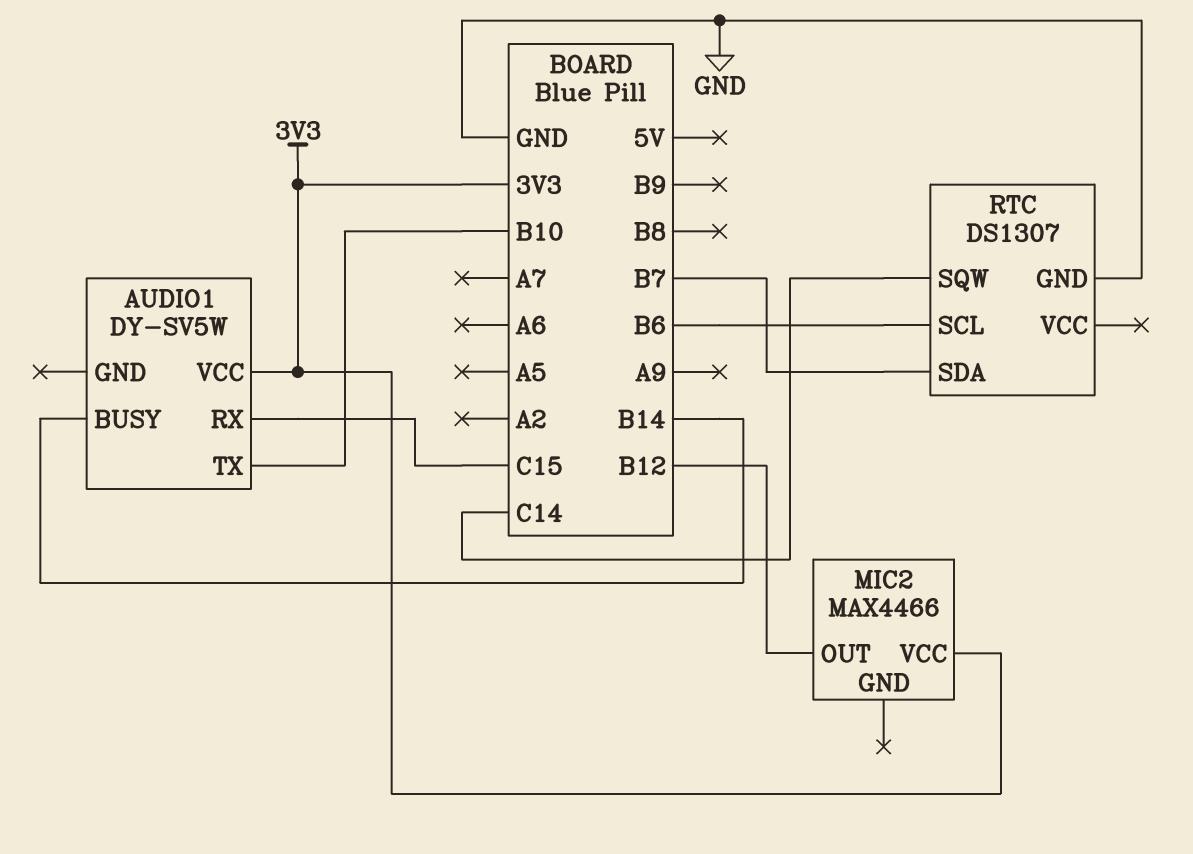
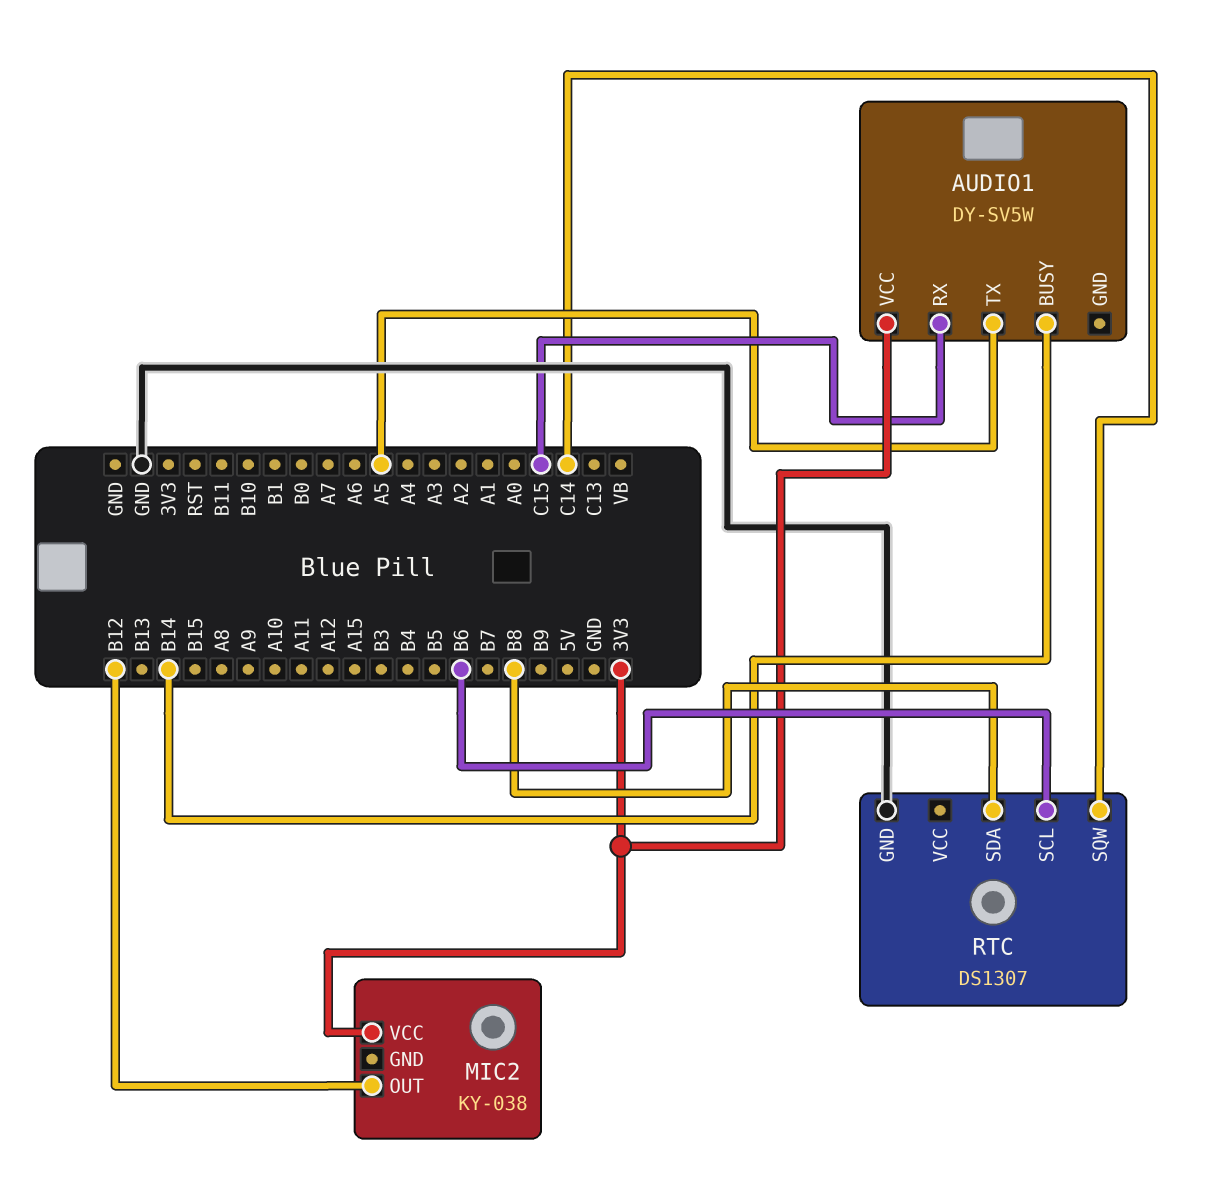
AUDIO1 pin TX: B10 -> A5
MIC2: MAX4466 -> KY-038
RTC pin SDA: B7 -> B8

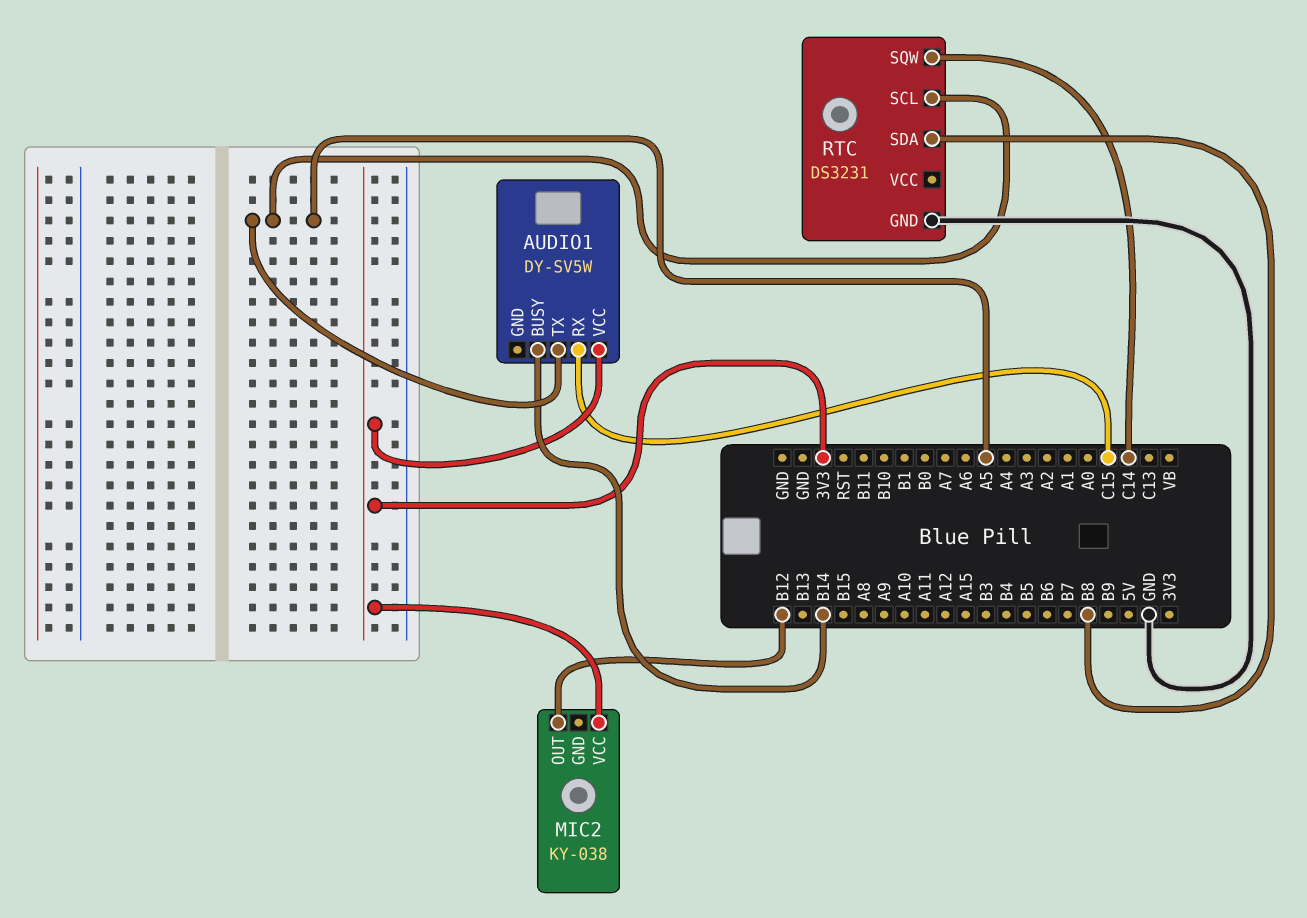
RTC: DS1307 -> DS3231
RTC pin SCL: B6 -> A5

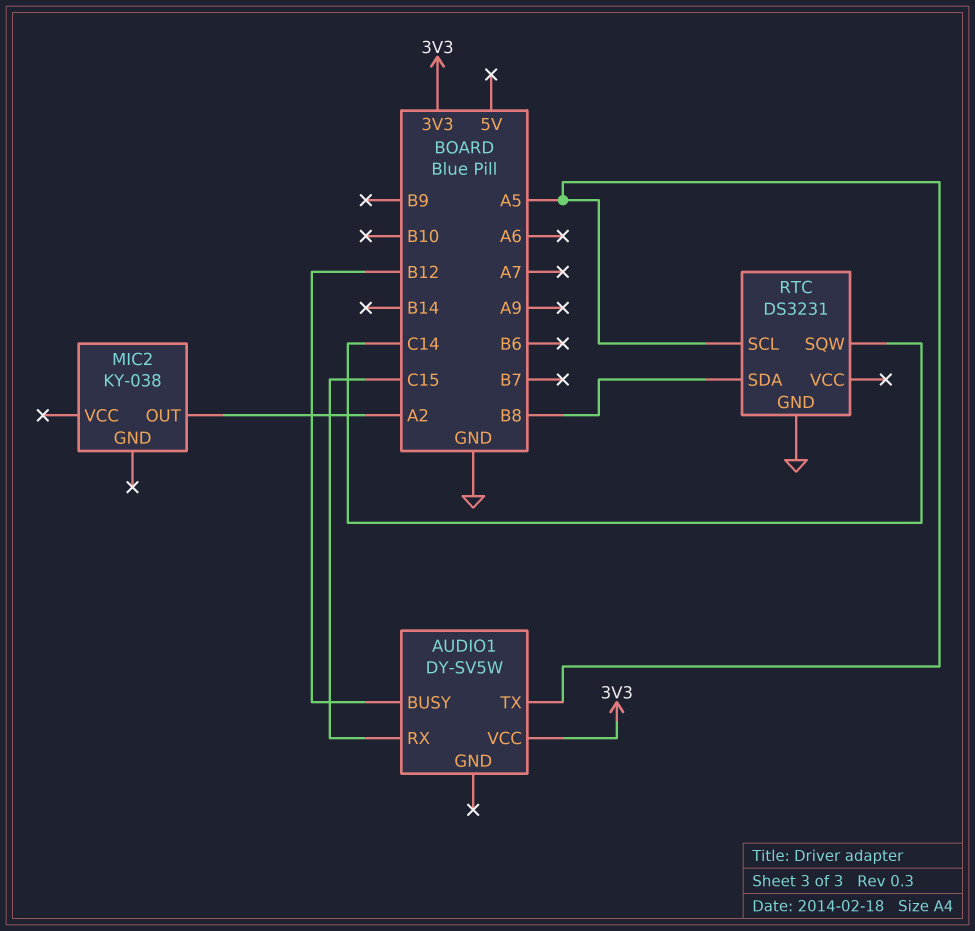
AUDIO1 pin BUSY: B14 -> B12
MIC2 pin OUT: B12 -> A2
MIC2 pin VCC: 3V3 -> none

